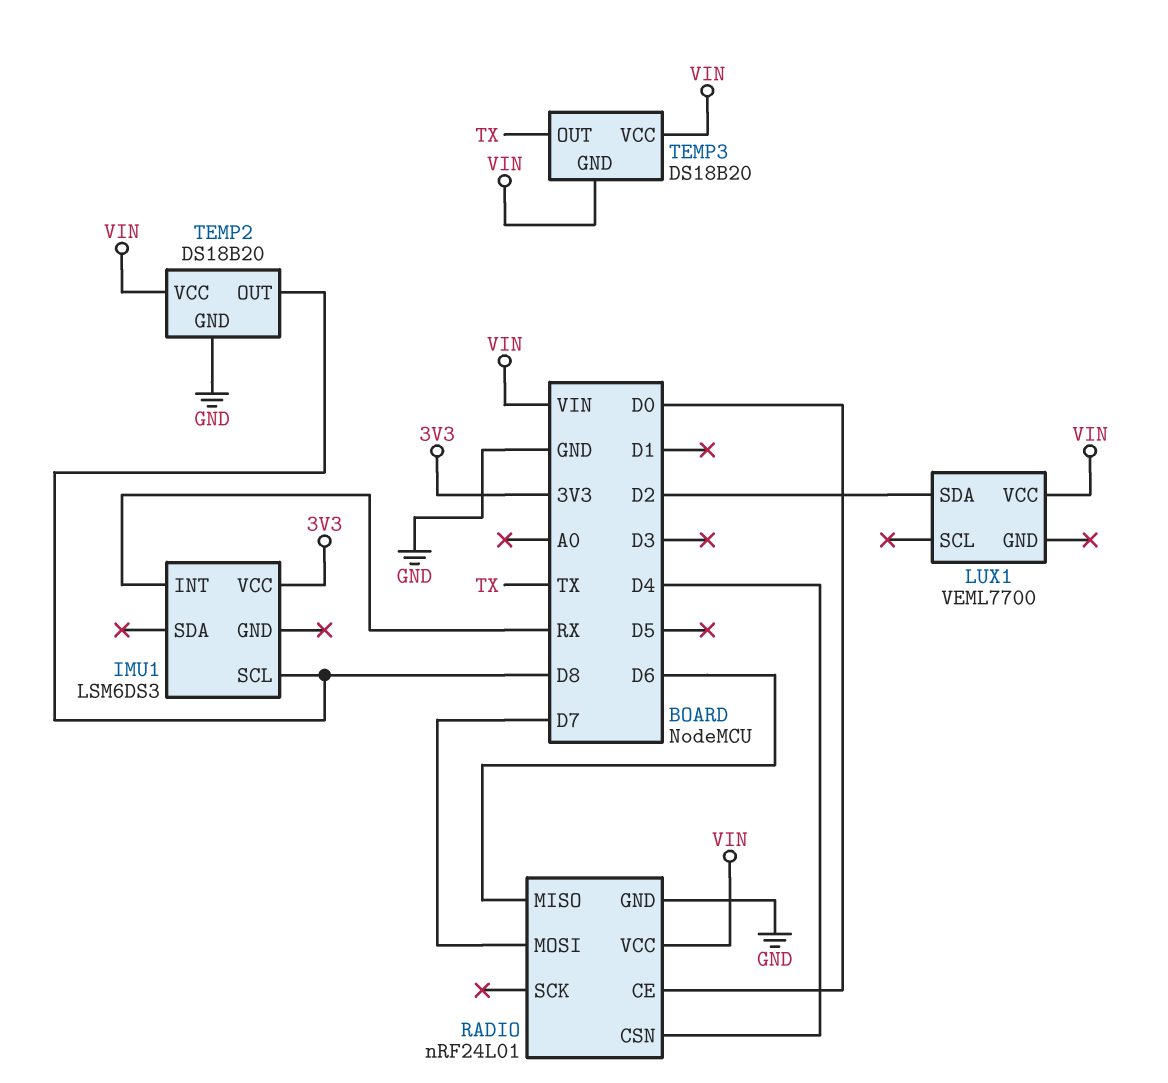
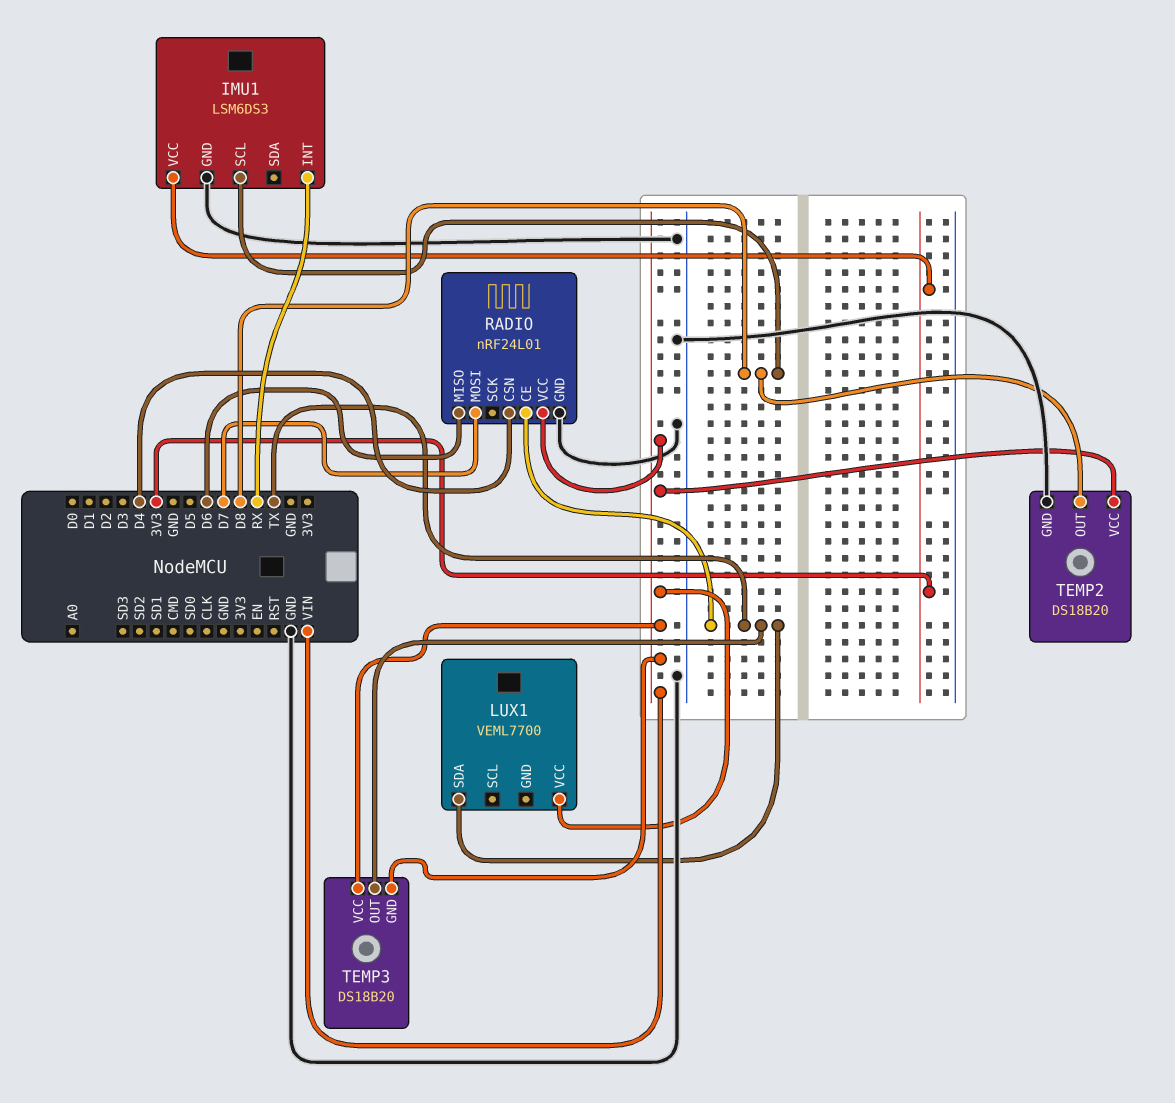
IMU1 pin GND: none -> GND
LUX1 pin SDA: D2 -> TX
RADIO pin CE: D0 -> TX

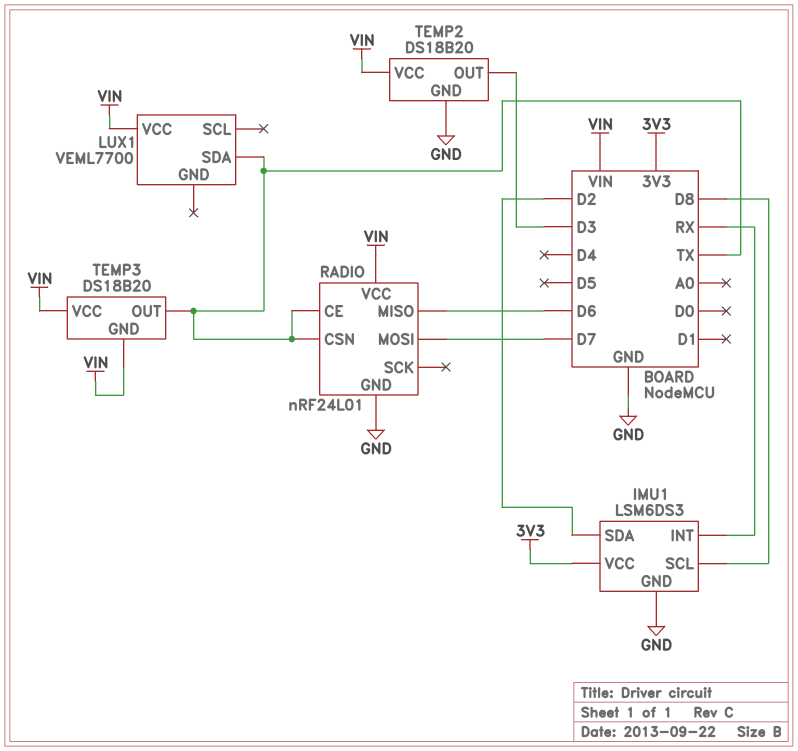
IMU1 pin SDA: none -> D2
RADIO pin CSN: D4 -> TX
TEMP2 pin OUT: D8 -> D3

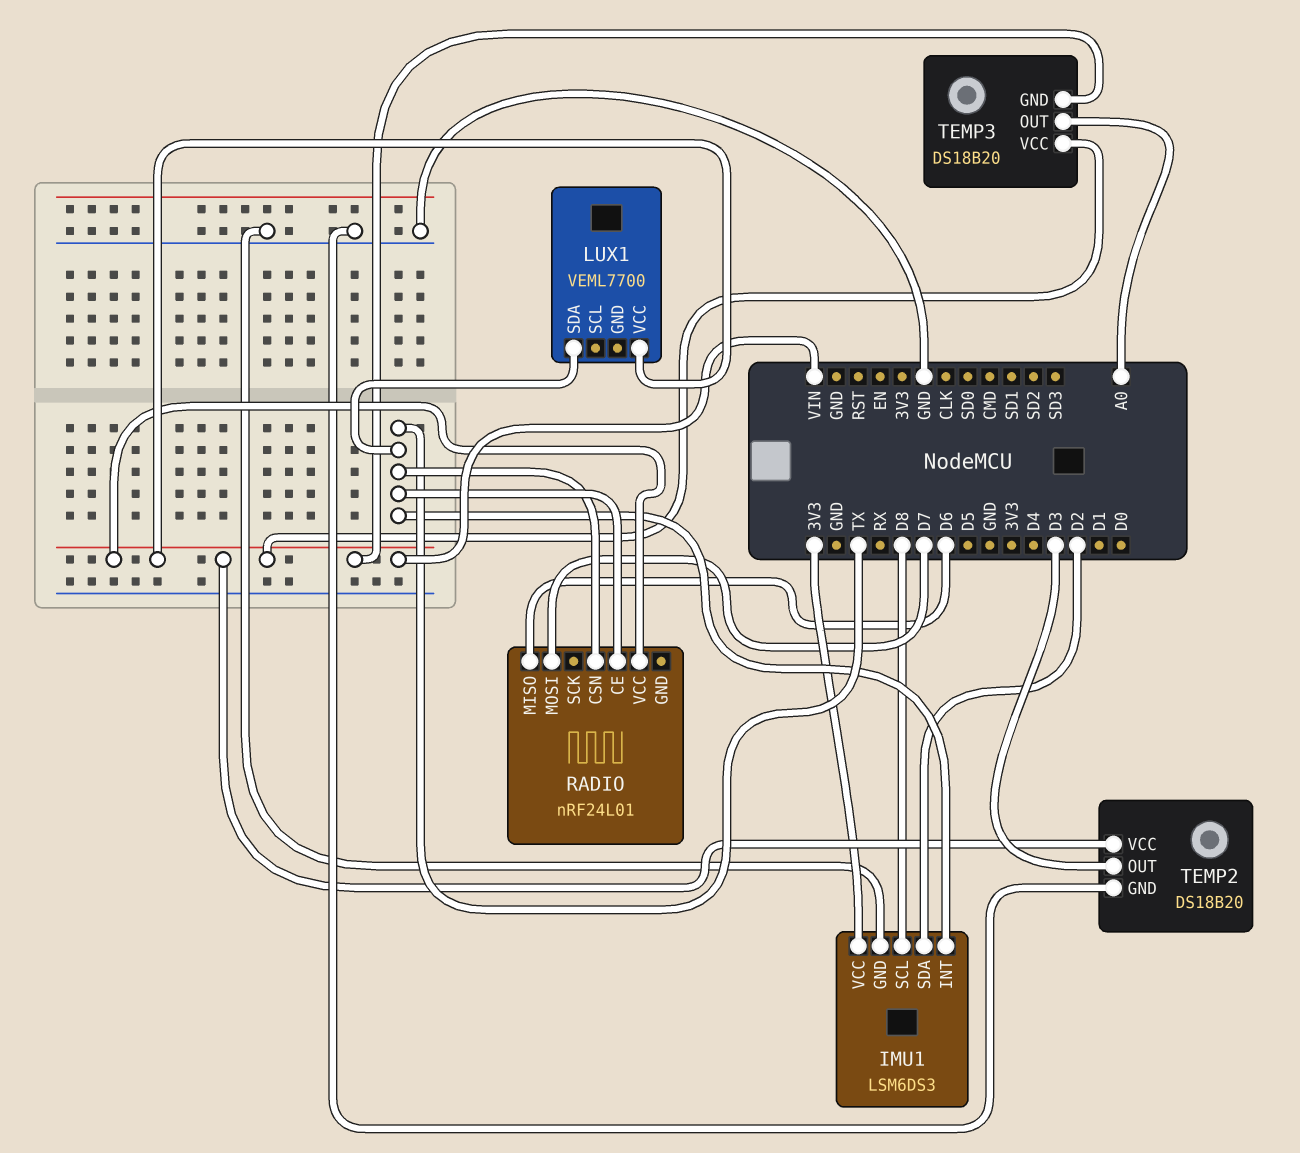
IMU1 pin INT: RX -> TX
RADIO pin GND: GND -> none
TEMP3 pin OUT: TX -> A0

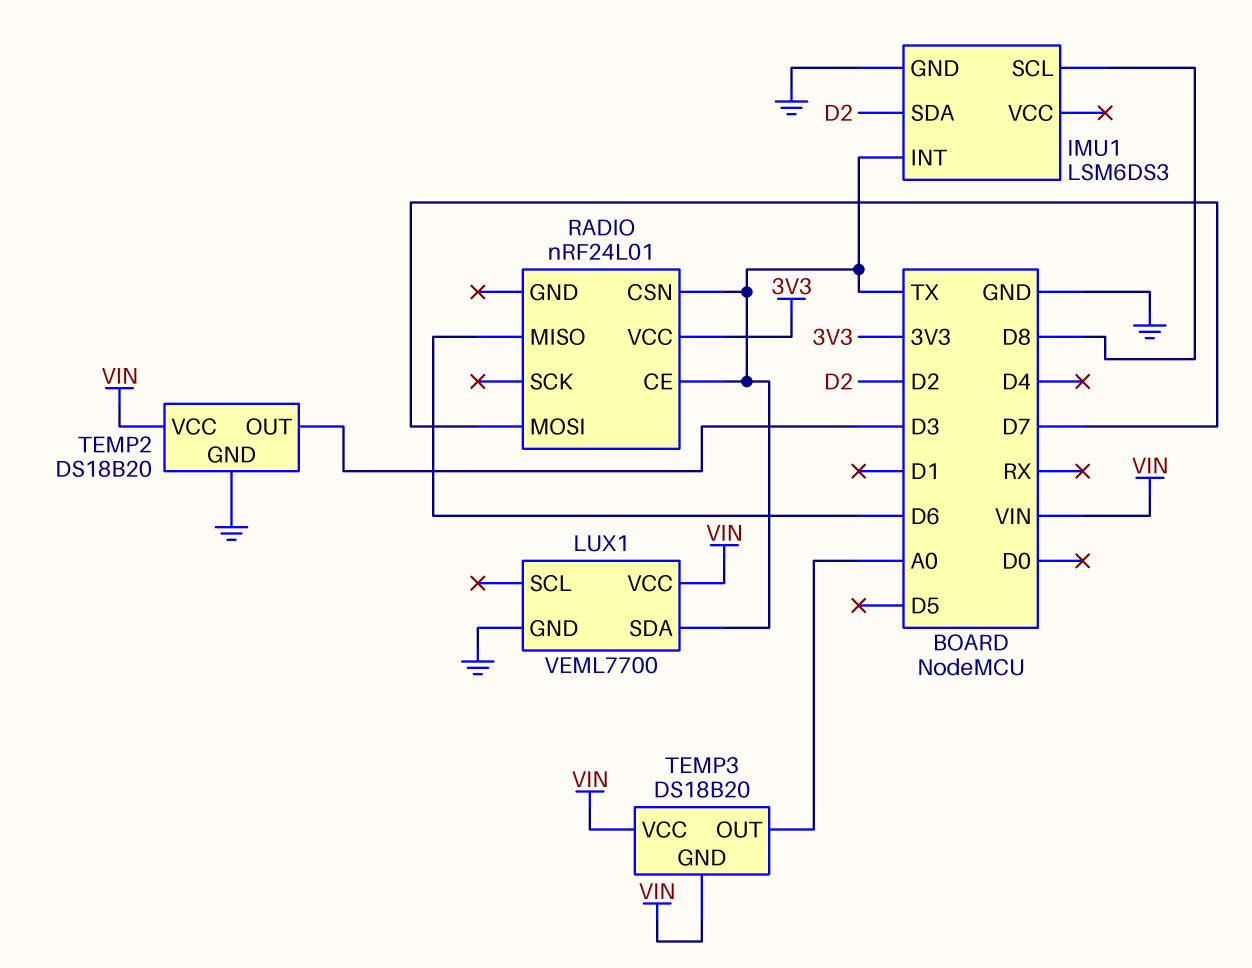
IMU1 pin VCC: 3V3 -> none
LUX1 pin GND: none -> GND
RADIO pin VCC: VIN -> 3V3

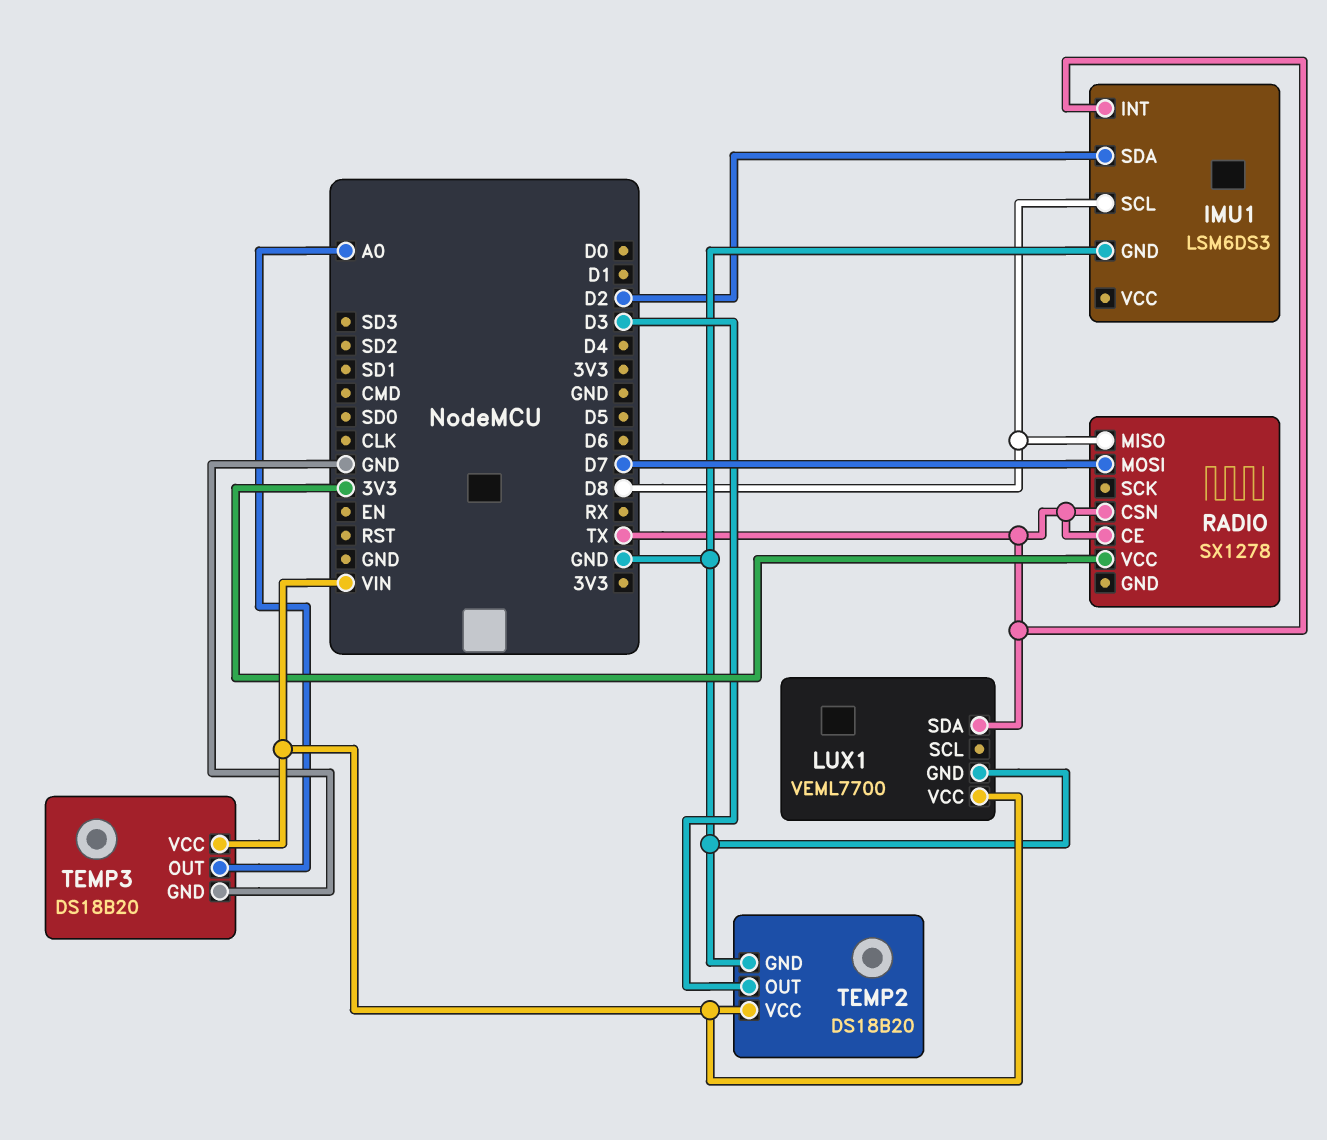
RADIO: nRF24L01 -> SX1278
RADIO pin MISO: D6 -> D8
TEMP3 pin GND: VIN -> GND

